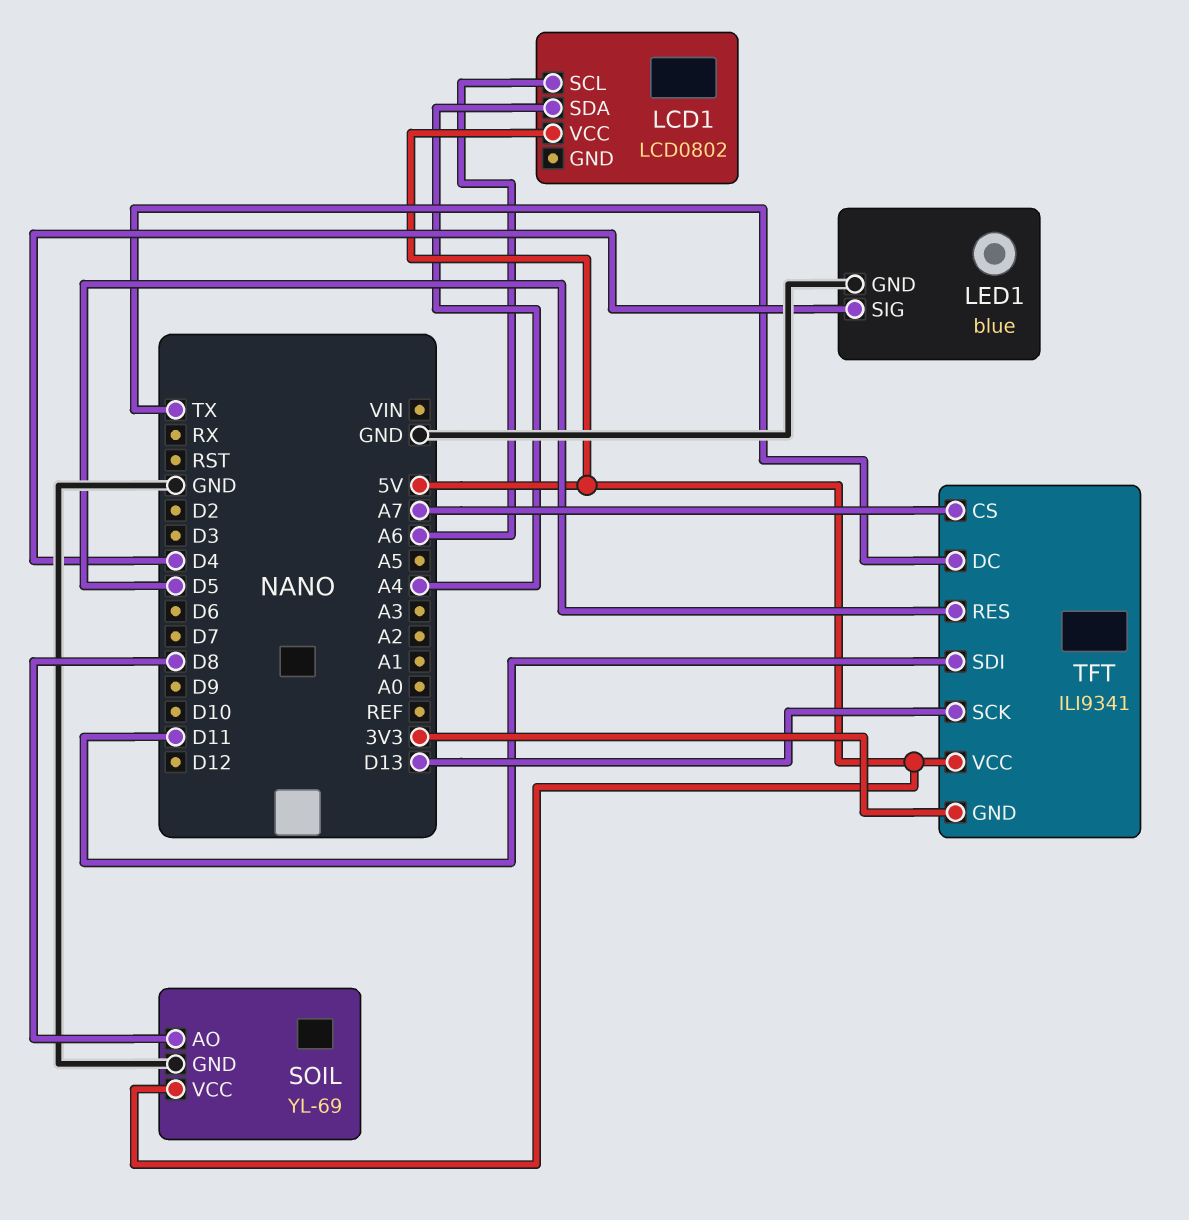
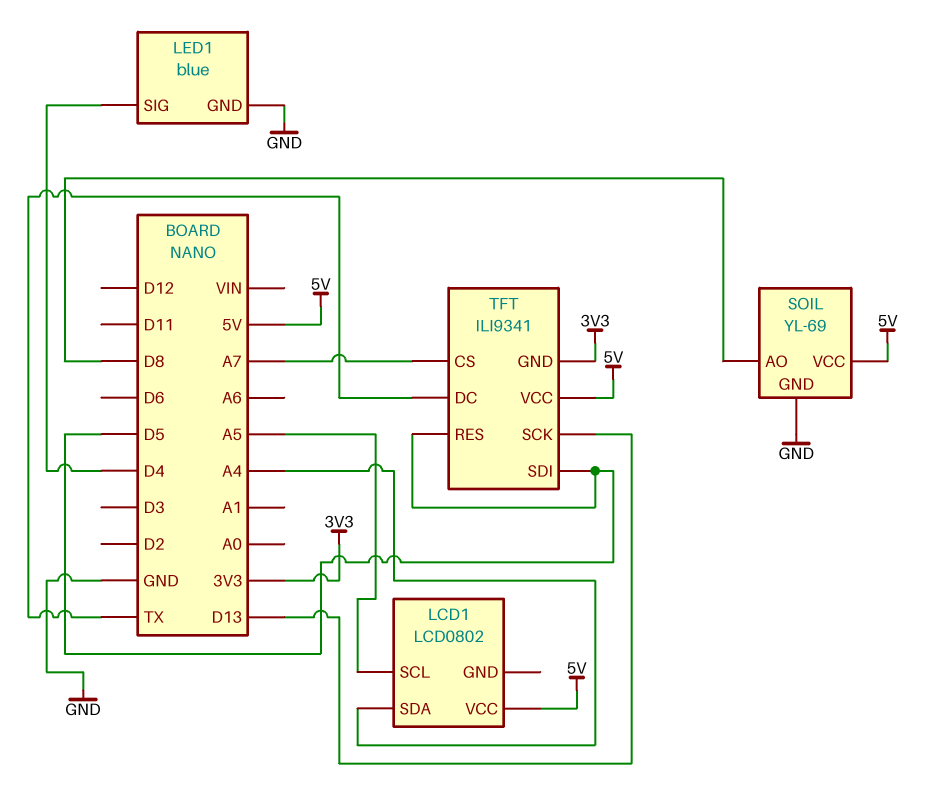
LCD1 pin SCL: A6 -> A5
TFT pin SDI: D11 -> D5

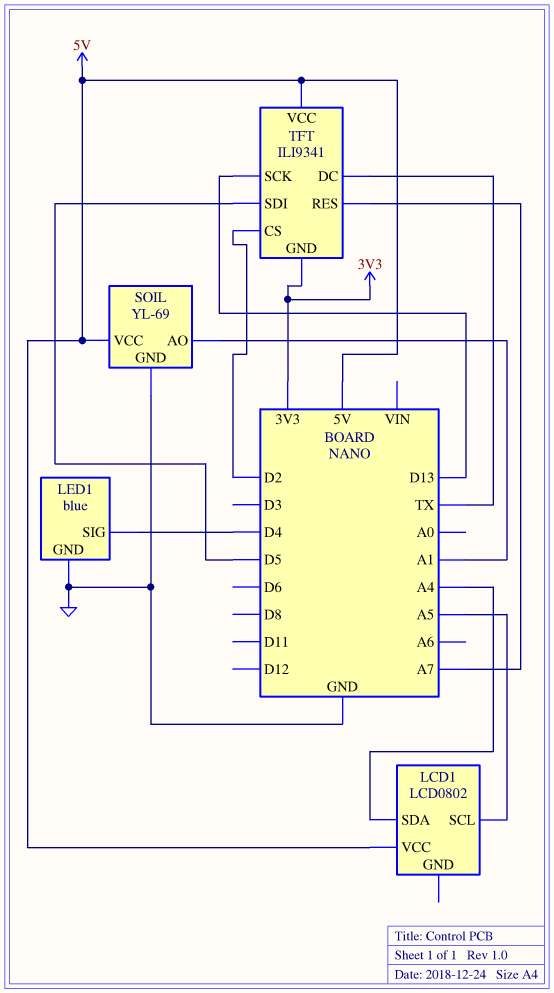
SOIL pin AO: D8 -> A1
TFT pin CS: A7 -> D2
TFT pin RES: D5 -> A7

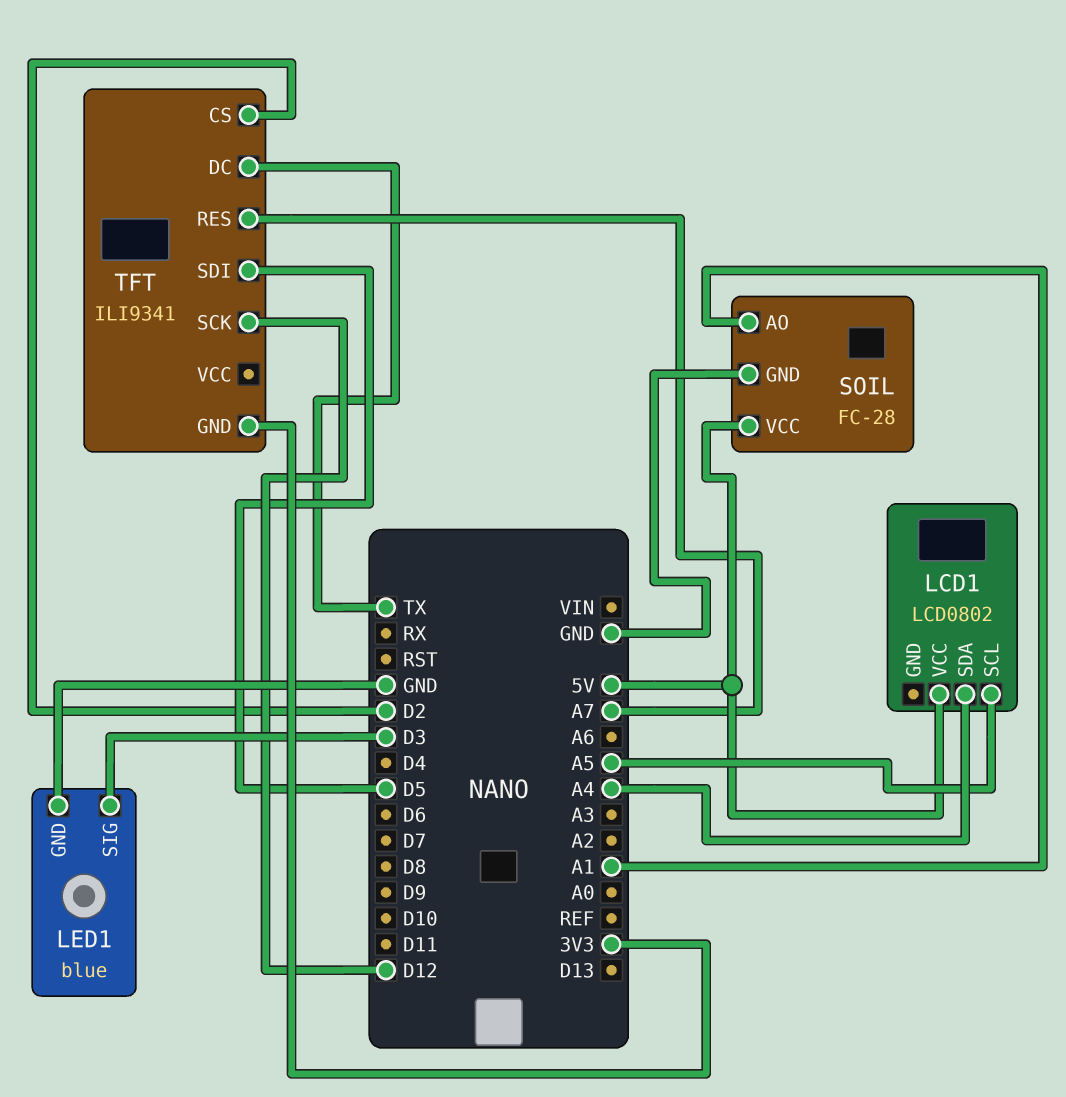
LED1 pin SIG: D4 -> D3
SOIL: YL-69 -> FC-28
TFT pin SCK: D13 -> D12
TFT pin VCC: 5V -> none

